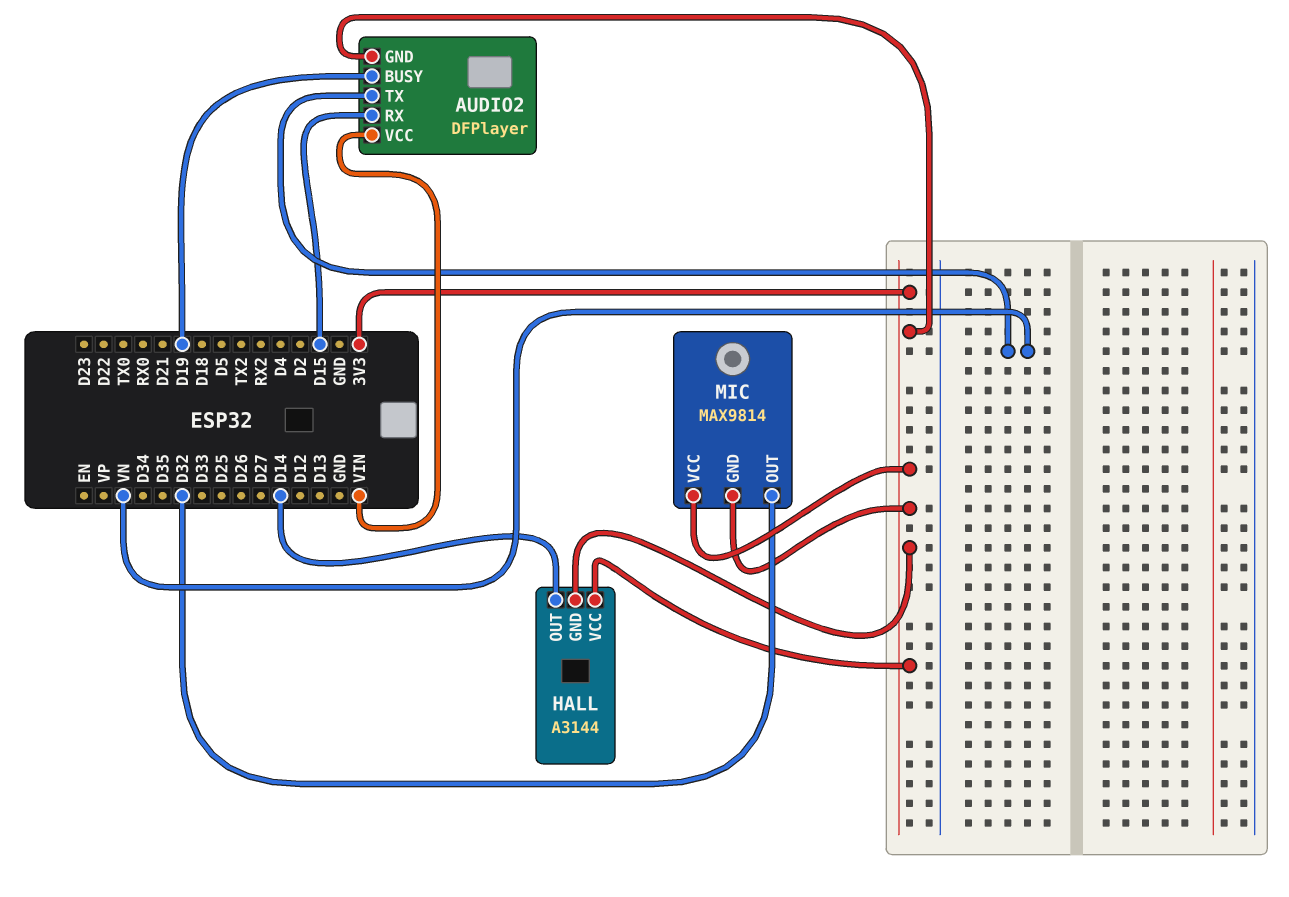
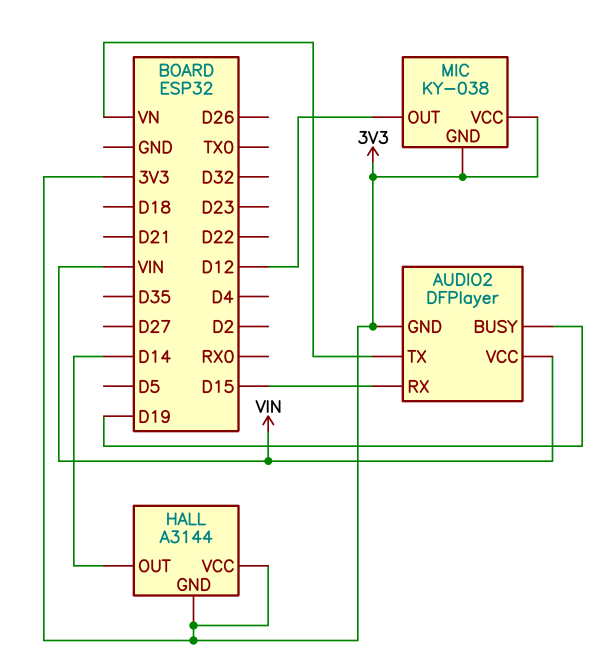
MIC: MAX9814 -> KY-038
MIC pin OUT: D32 -> D12

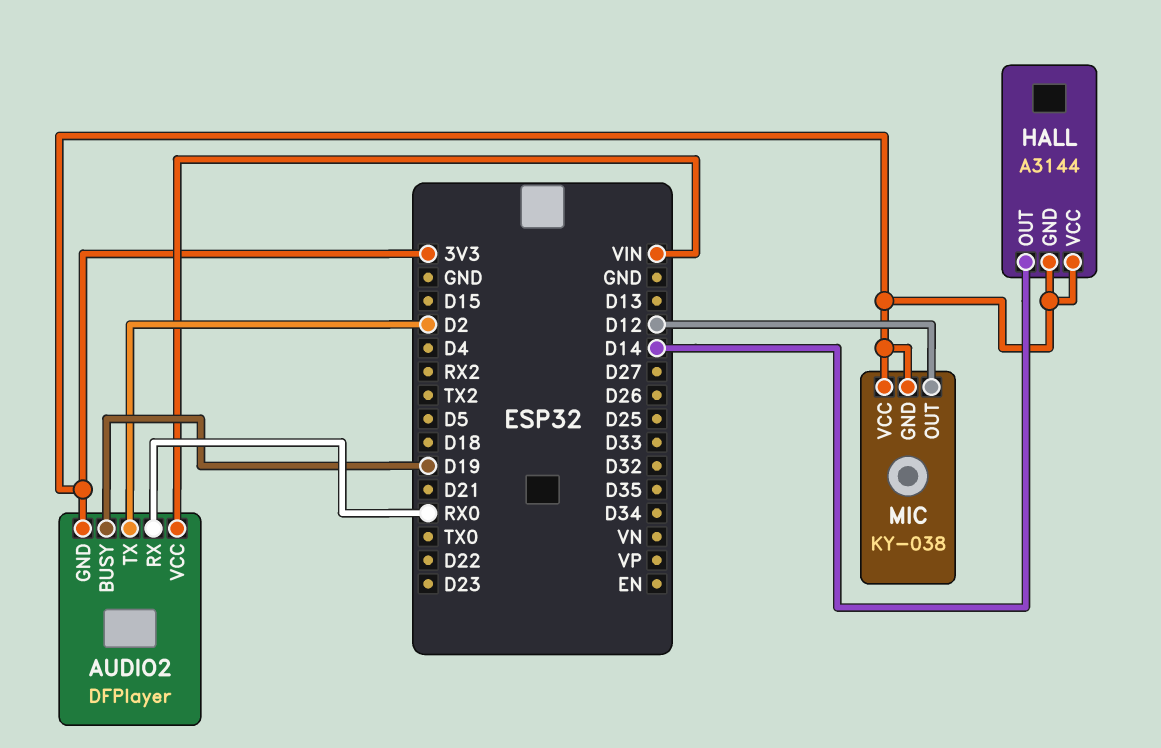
AUDIO2 pin RX: D15 -> RX0
AUDIO2 pin TX: VN -> D2

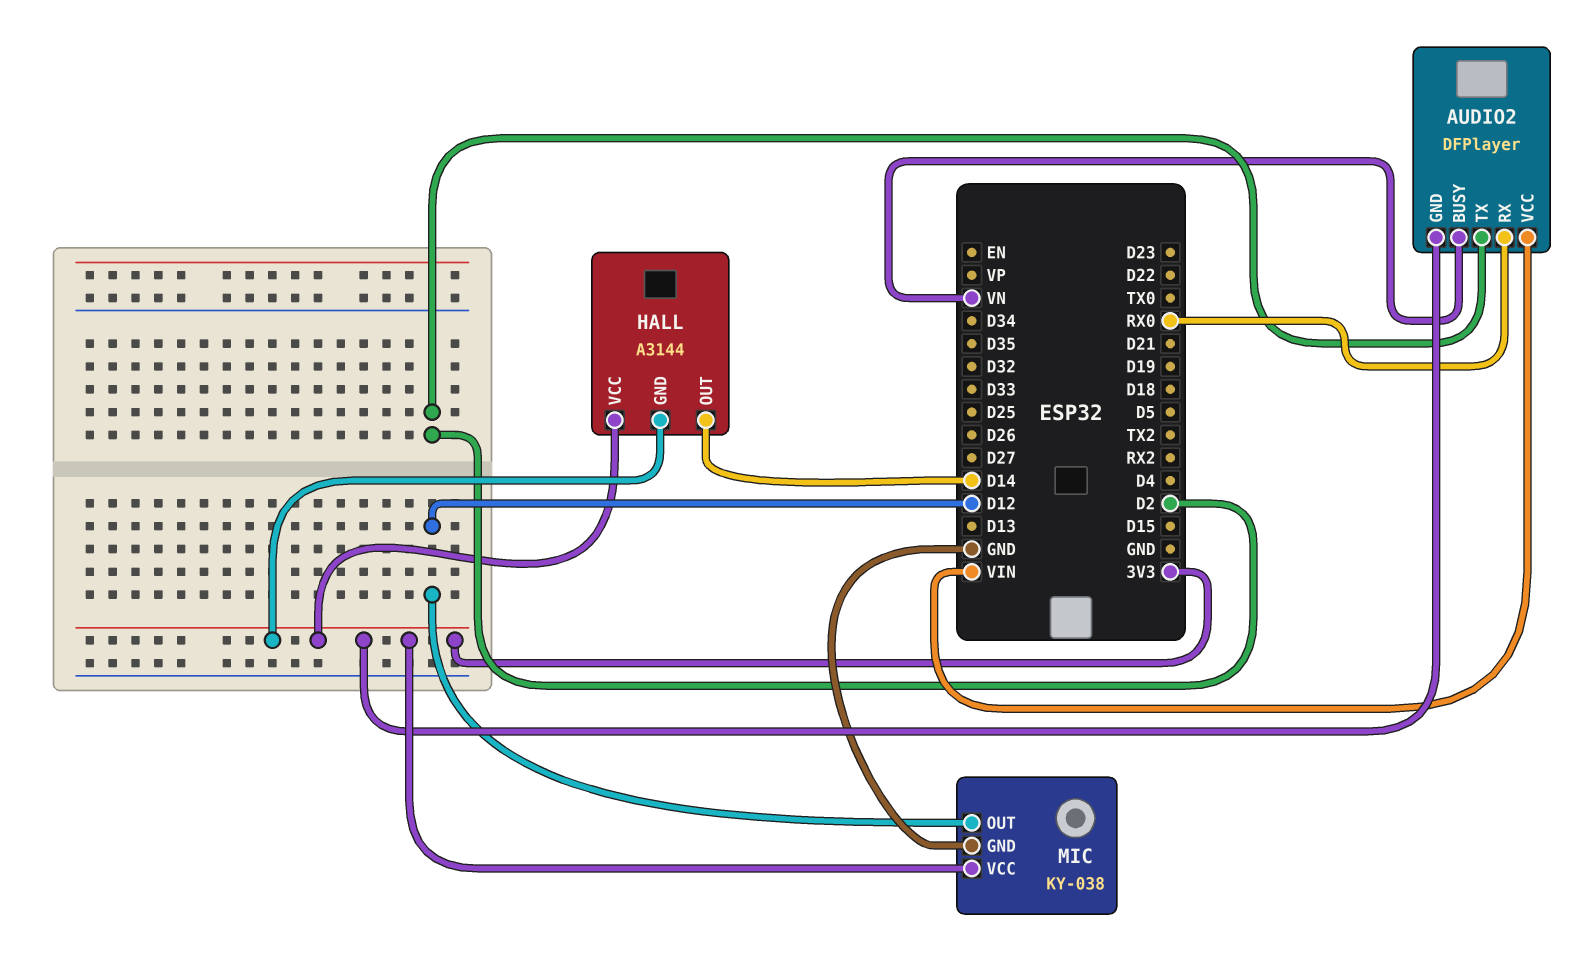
AUDIO2 pin BUSY: D19 -> VN
MIC pin GND: 3V3 -> GND

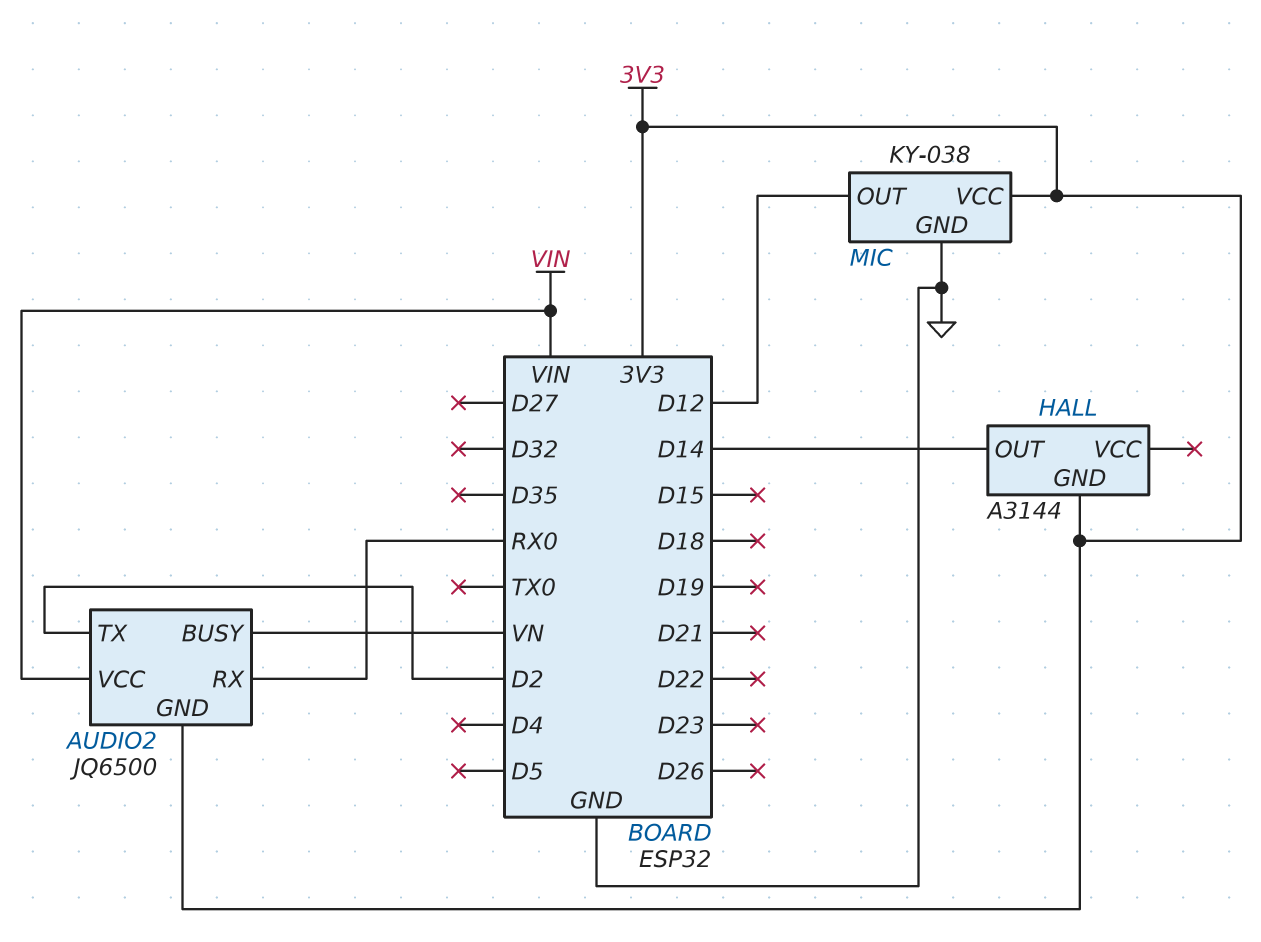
AUDIO2: DFPlayer -> JQ6500
HALL pin VCC: 3V3 -> none

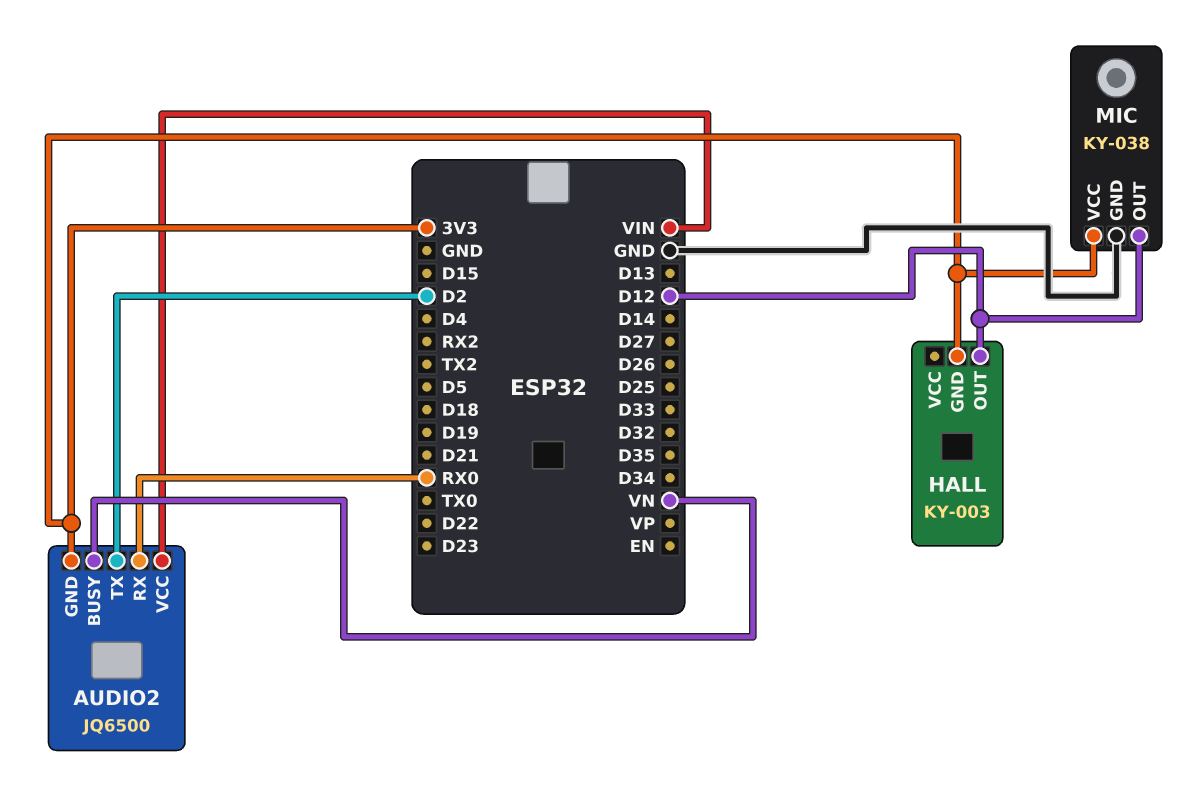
HALL: A3144 -> KY-003
HALL pin OUT: D14 -> D12

